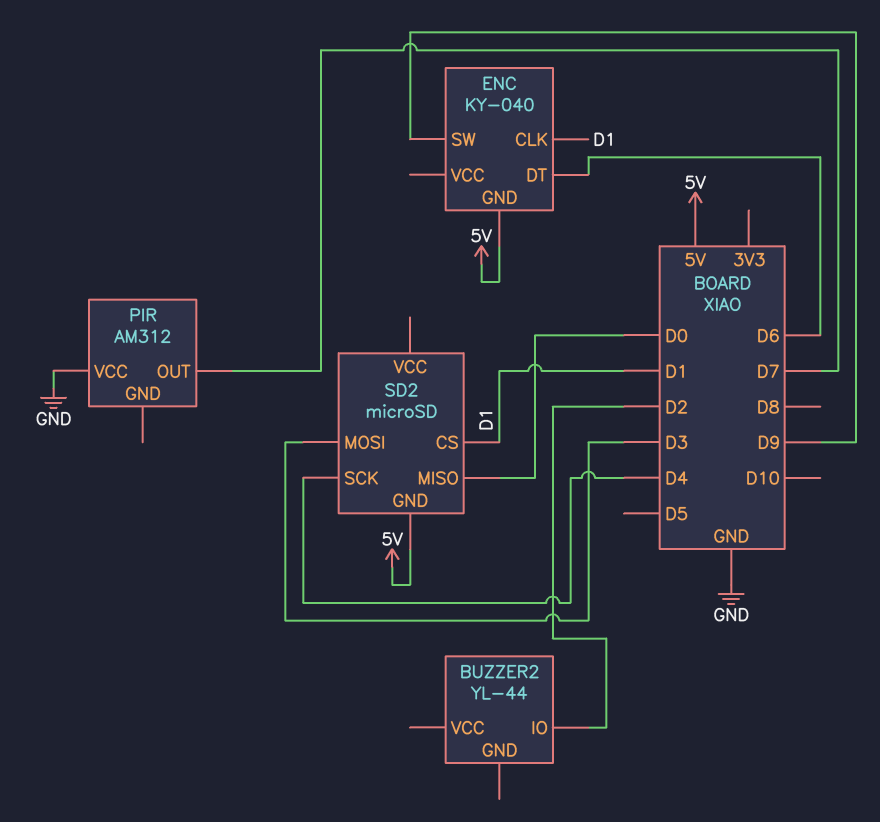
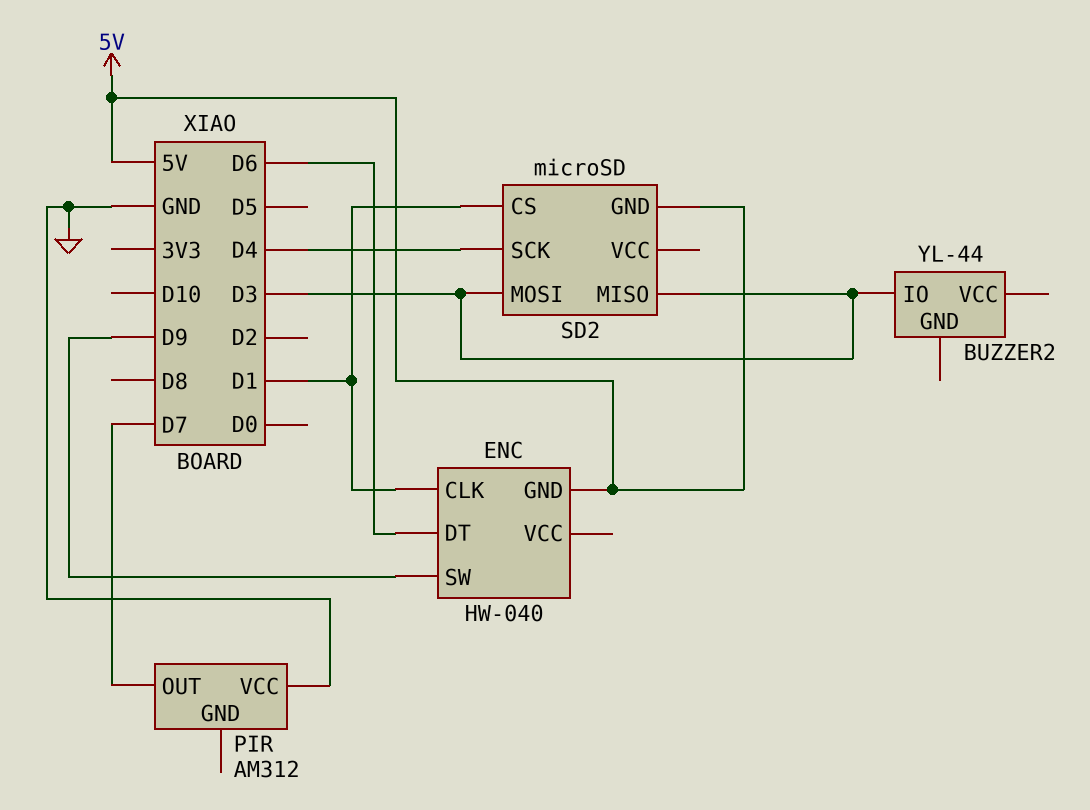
BUZZER2 pin IO: D2 -> D3
ENC: KY-040 -> HW-040
SD2 pin MISO: D0 -> D3

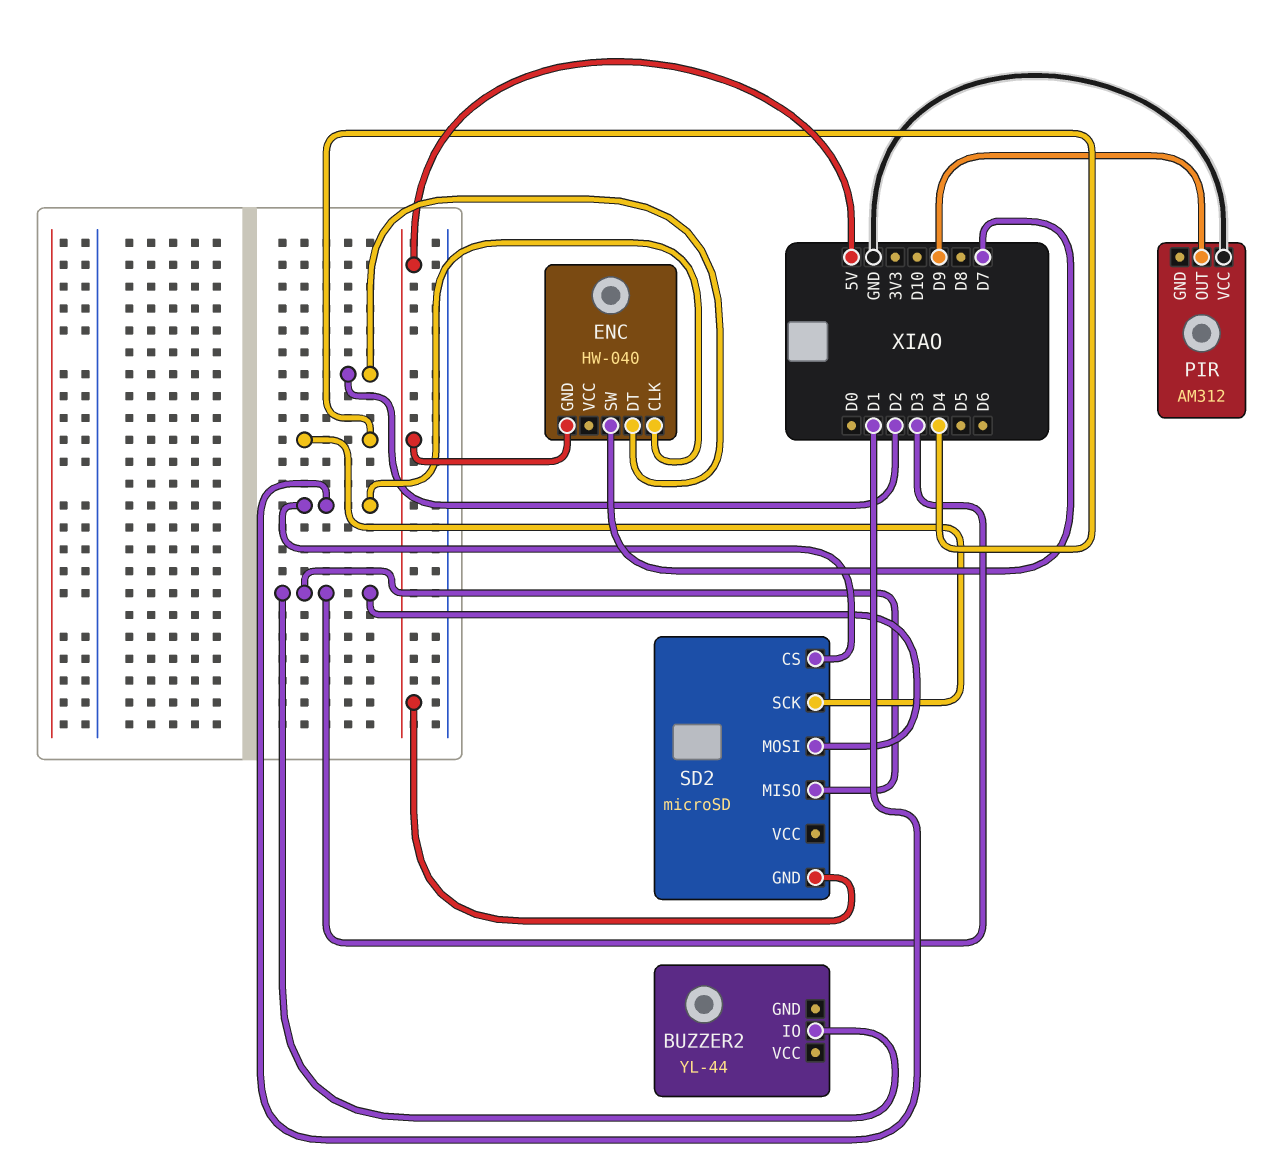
ENC pin DT: D6 -> D2
ENC pin SW: D9 -> D7
PIR pin OUT: D7 -> D9

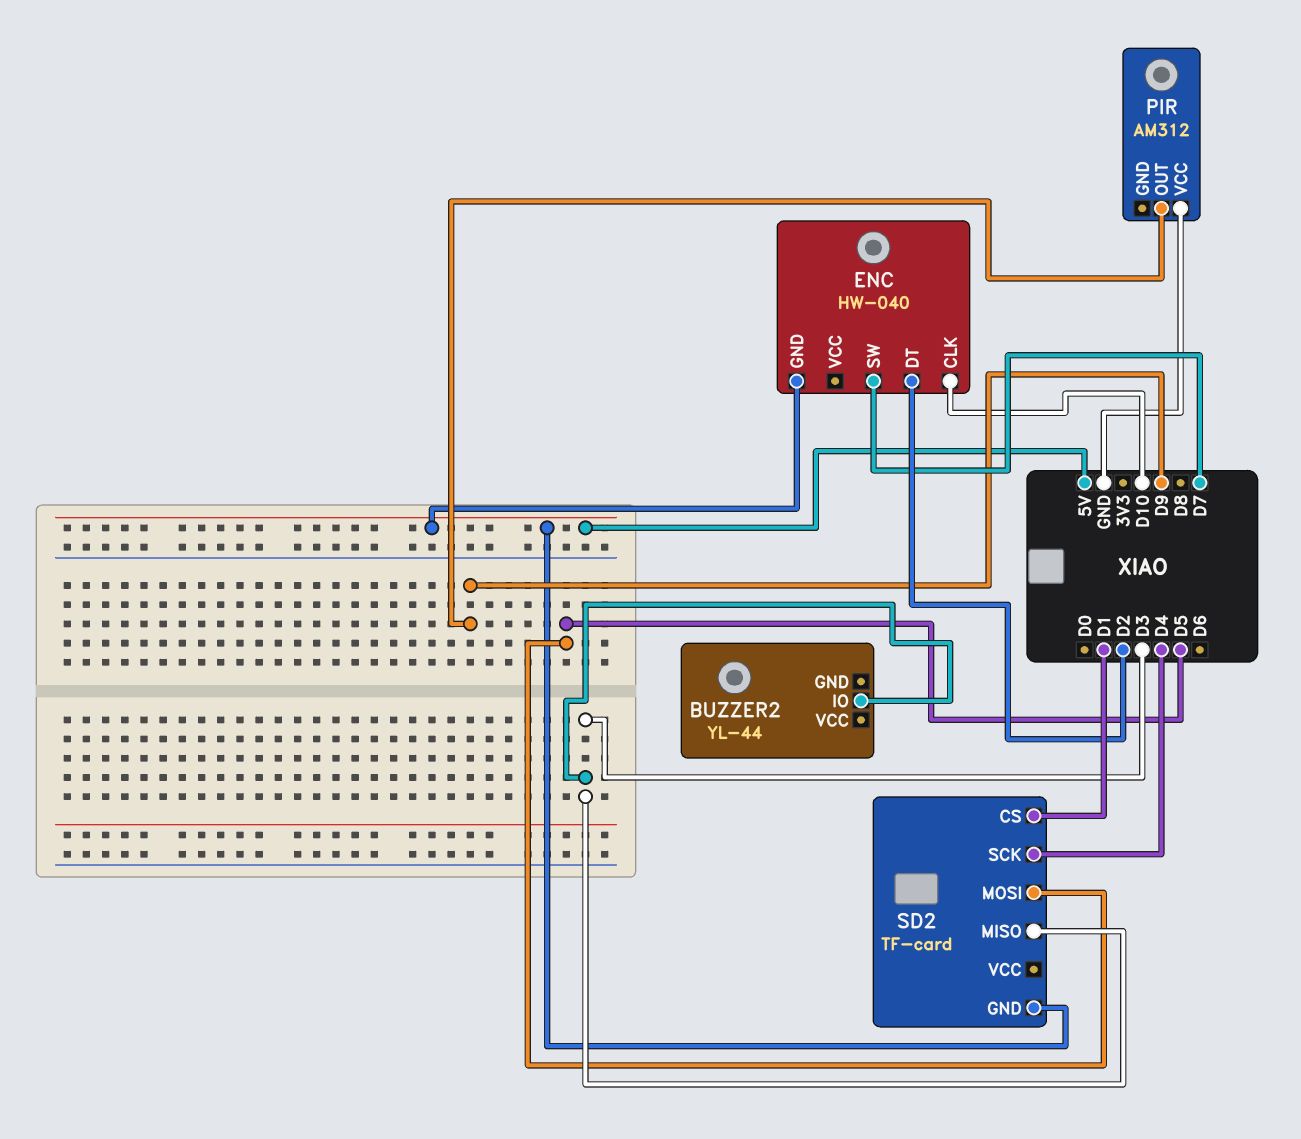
ENC pin CLK: D1 -> D10
SD2: microSD -> TF-card
SD2 pin MOSI: D3 -> D5

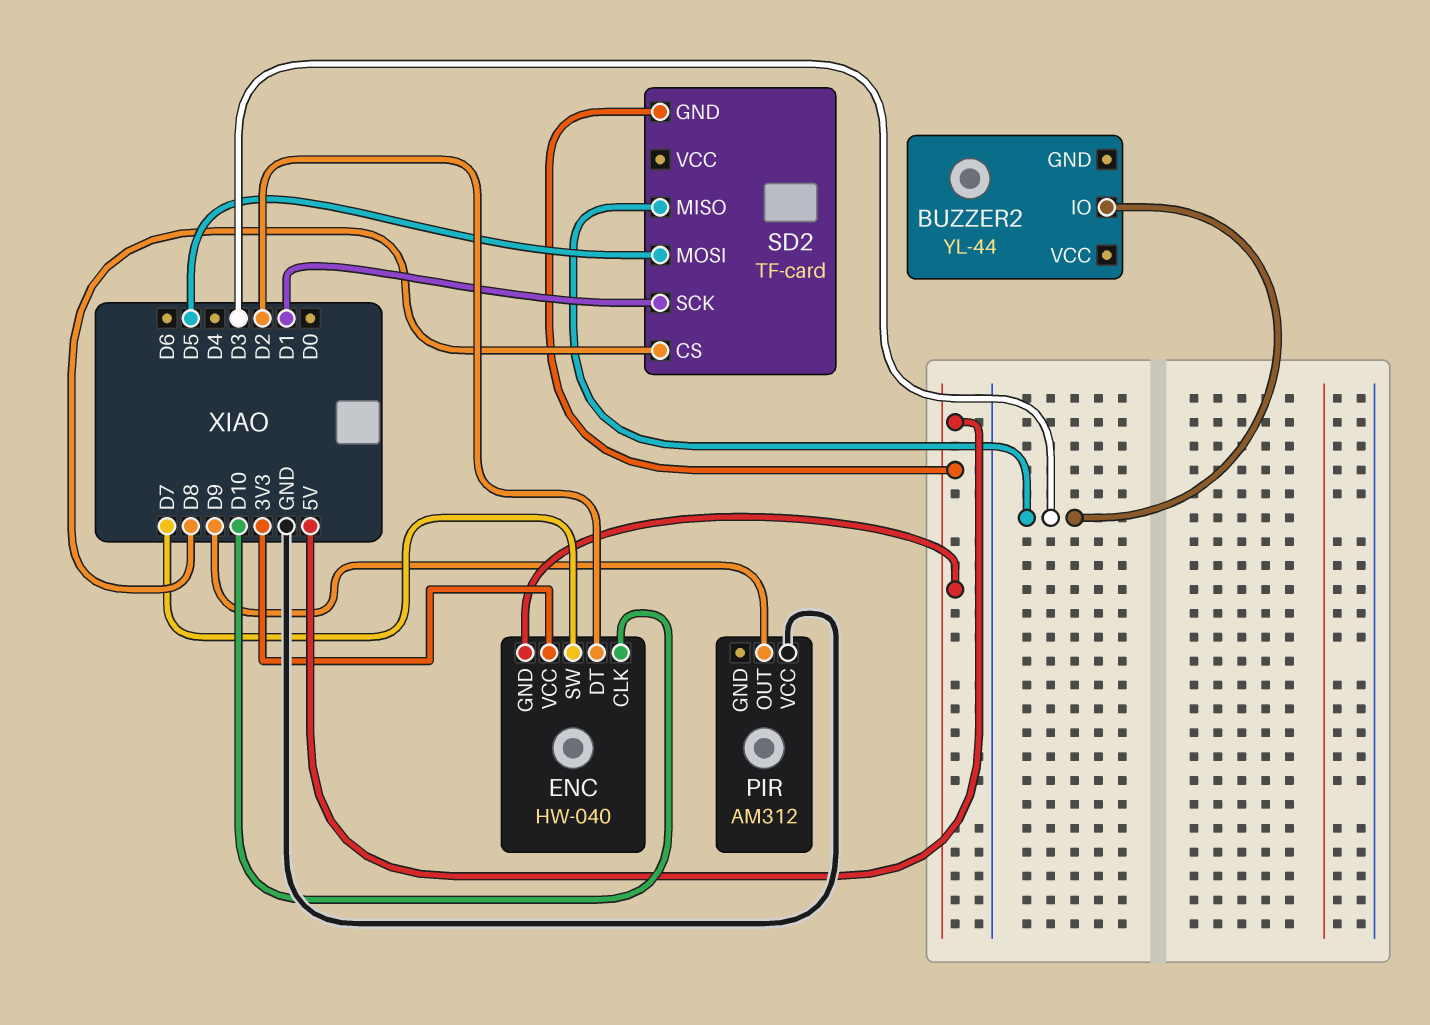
ENC pin VCC: none -> 3V3
SD2 pin CS: D1 -> D8
SD2 pin SCK: D4 -> D1

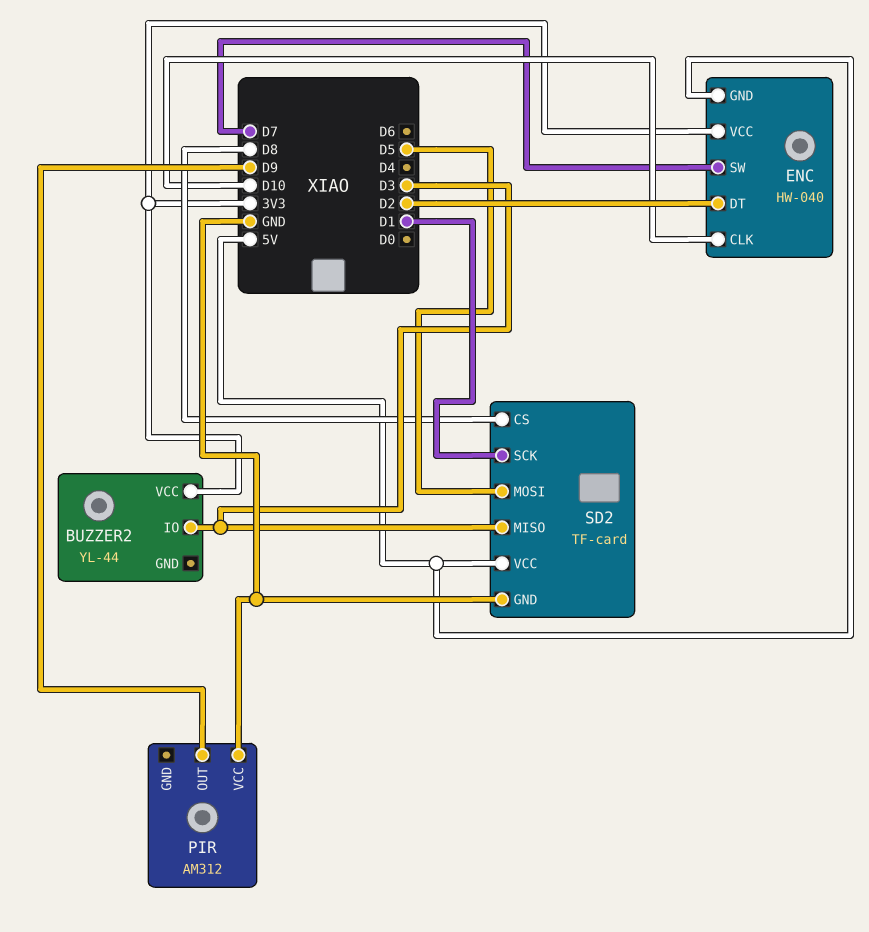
BUZZER2 pin VCC: none -> 3V3
SD2 pin GND: 5V -> GND
SD2 pin VCC: none -> 5V

